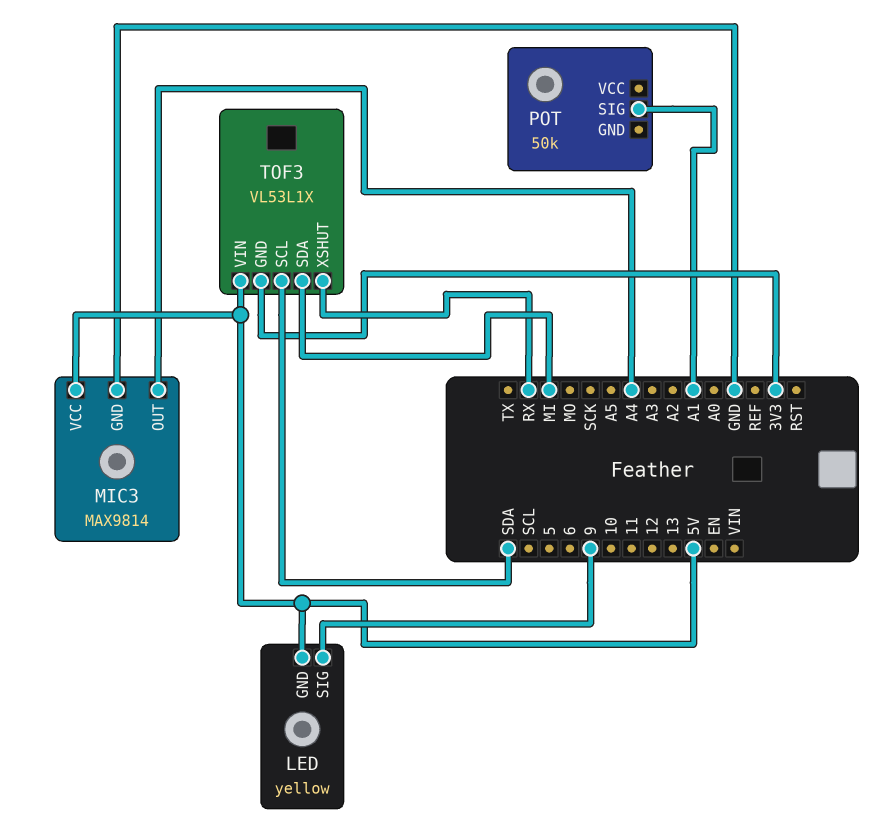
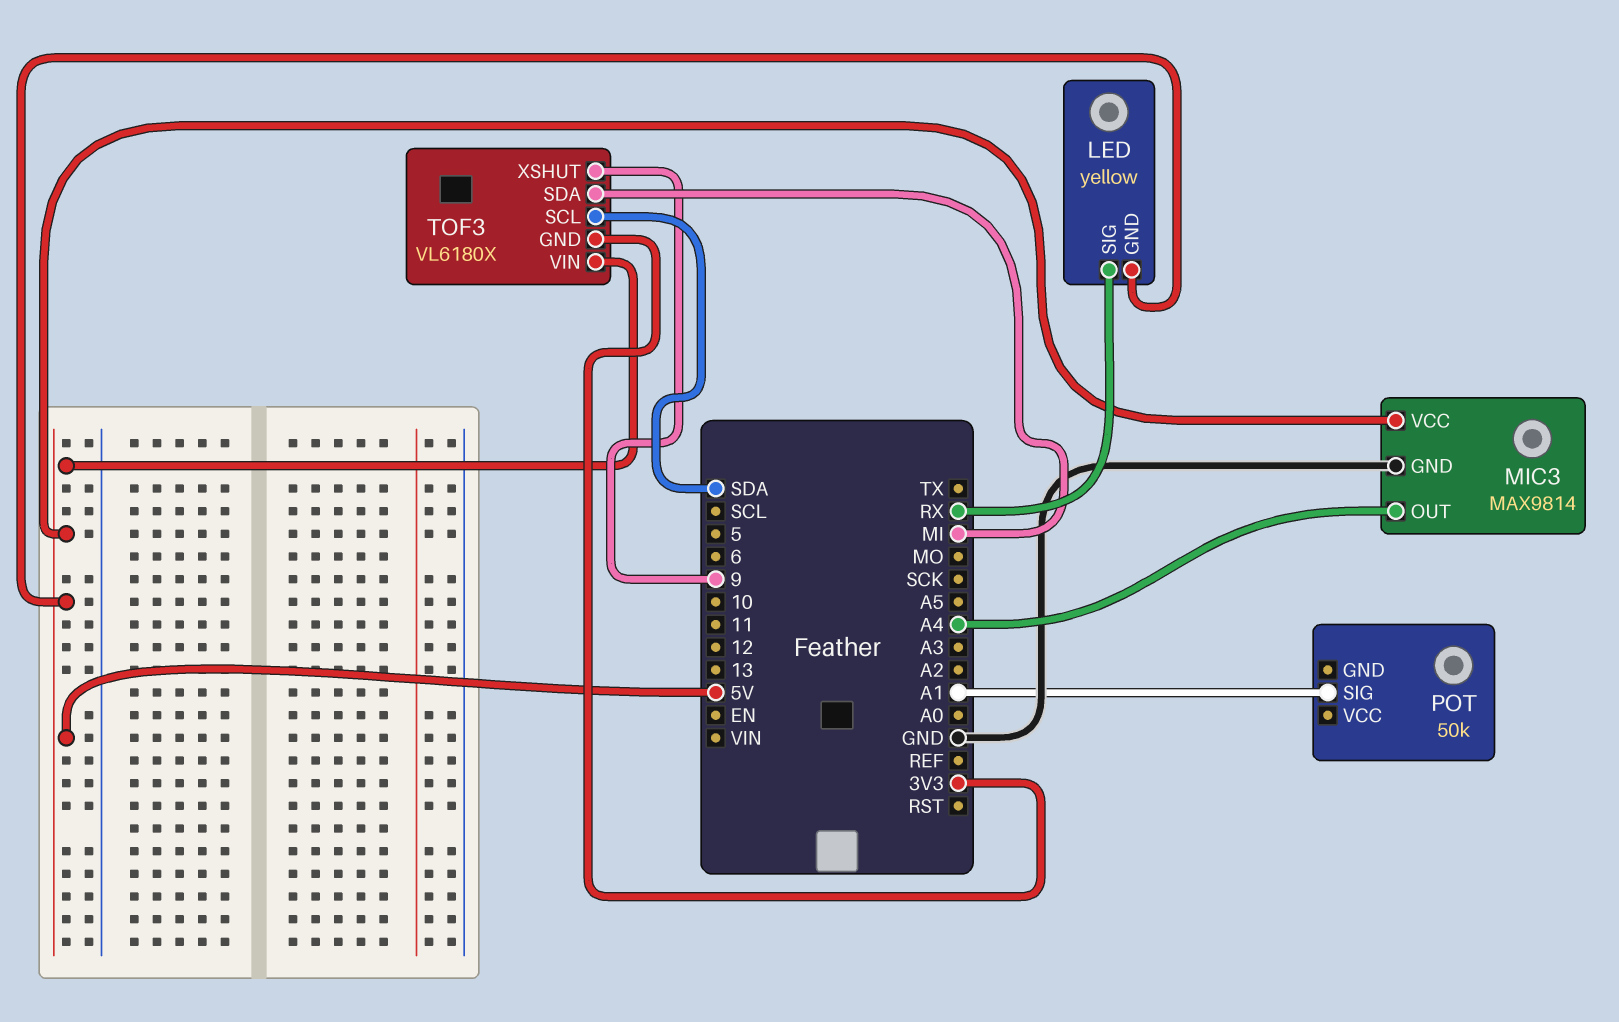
LED pin SIG: 9 -> RX
TOF3: VL53L1X -> VL6180X
TOF3 pin XSHUT: RX -> 9

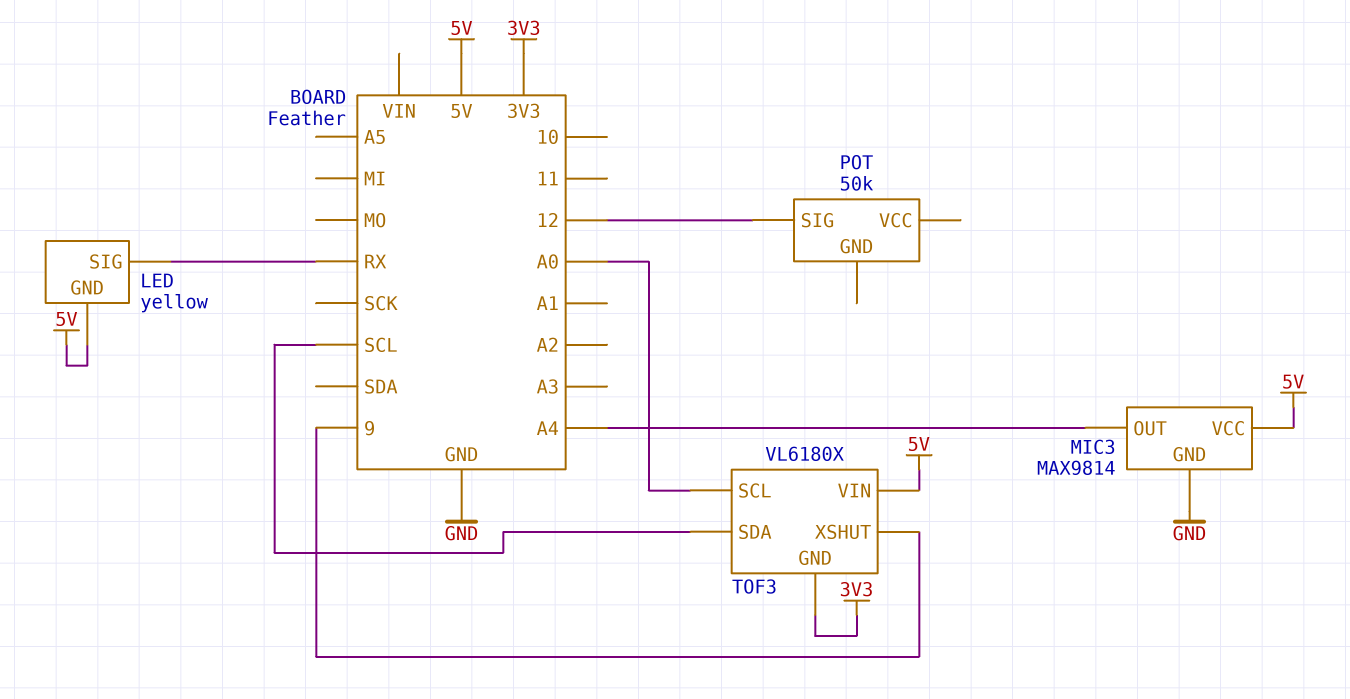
POT pin SIG: A1 -> 12
TOF3 pin SCL: SDA -> A0
TOF3 pin SDA: MI -> SCL

